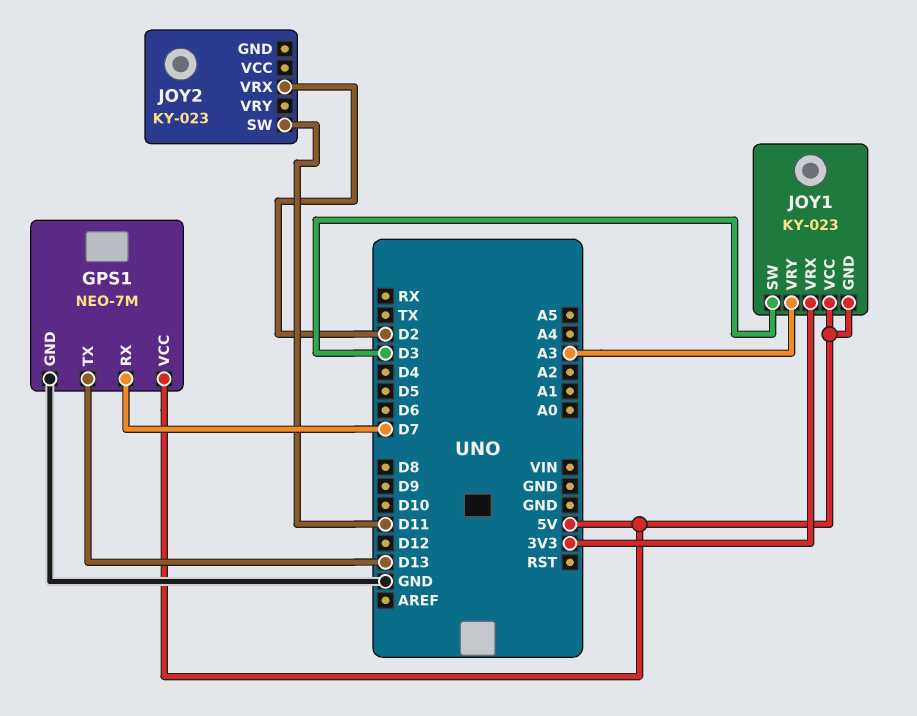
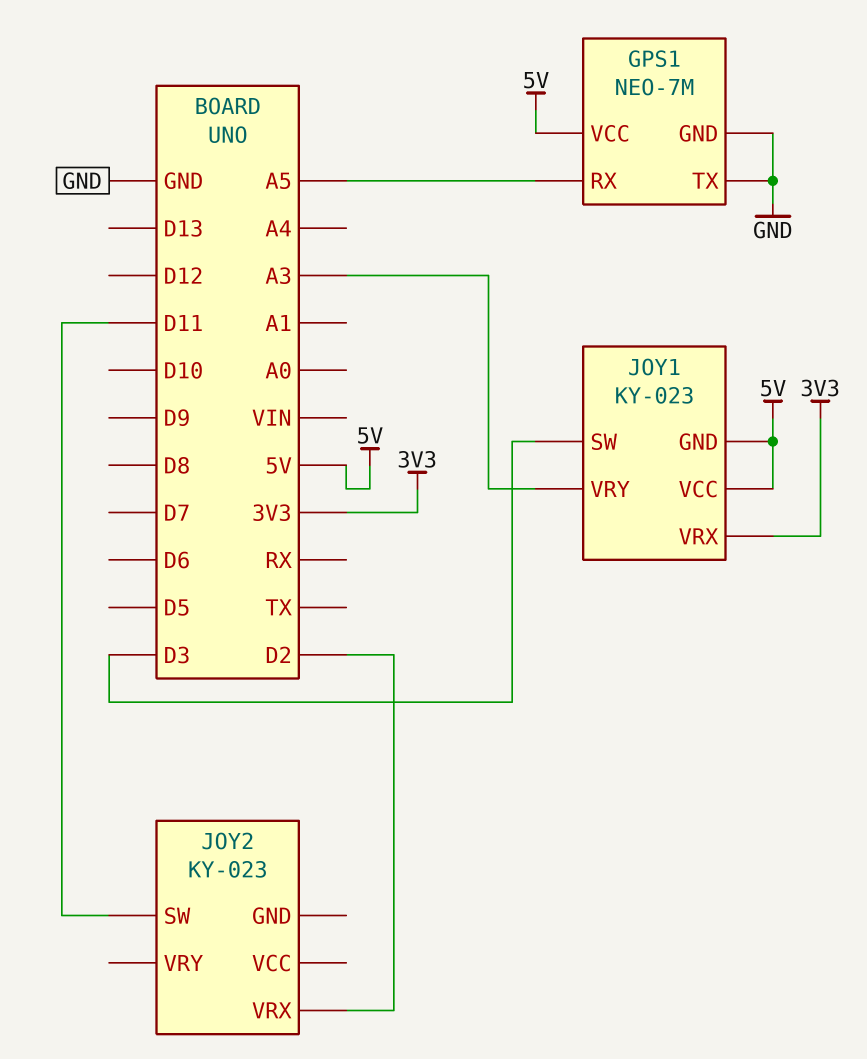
GPS1 pin RX: D7 -> A5
GPS1 pin TX: D13 -> GND

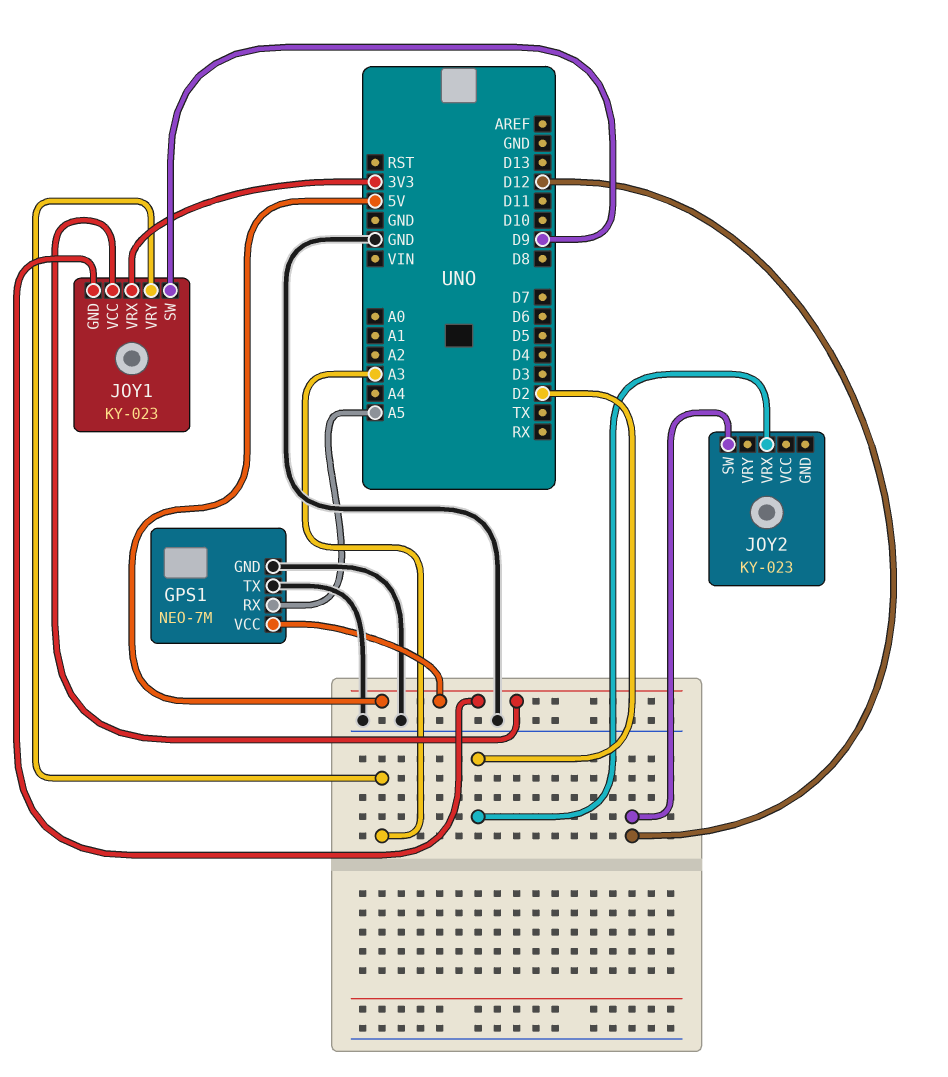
JOY1 pin SW: D3 -> D9
JOY2 pin SW: D11 -> D12

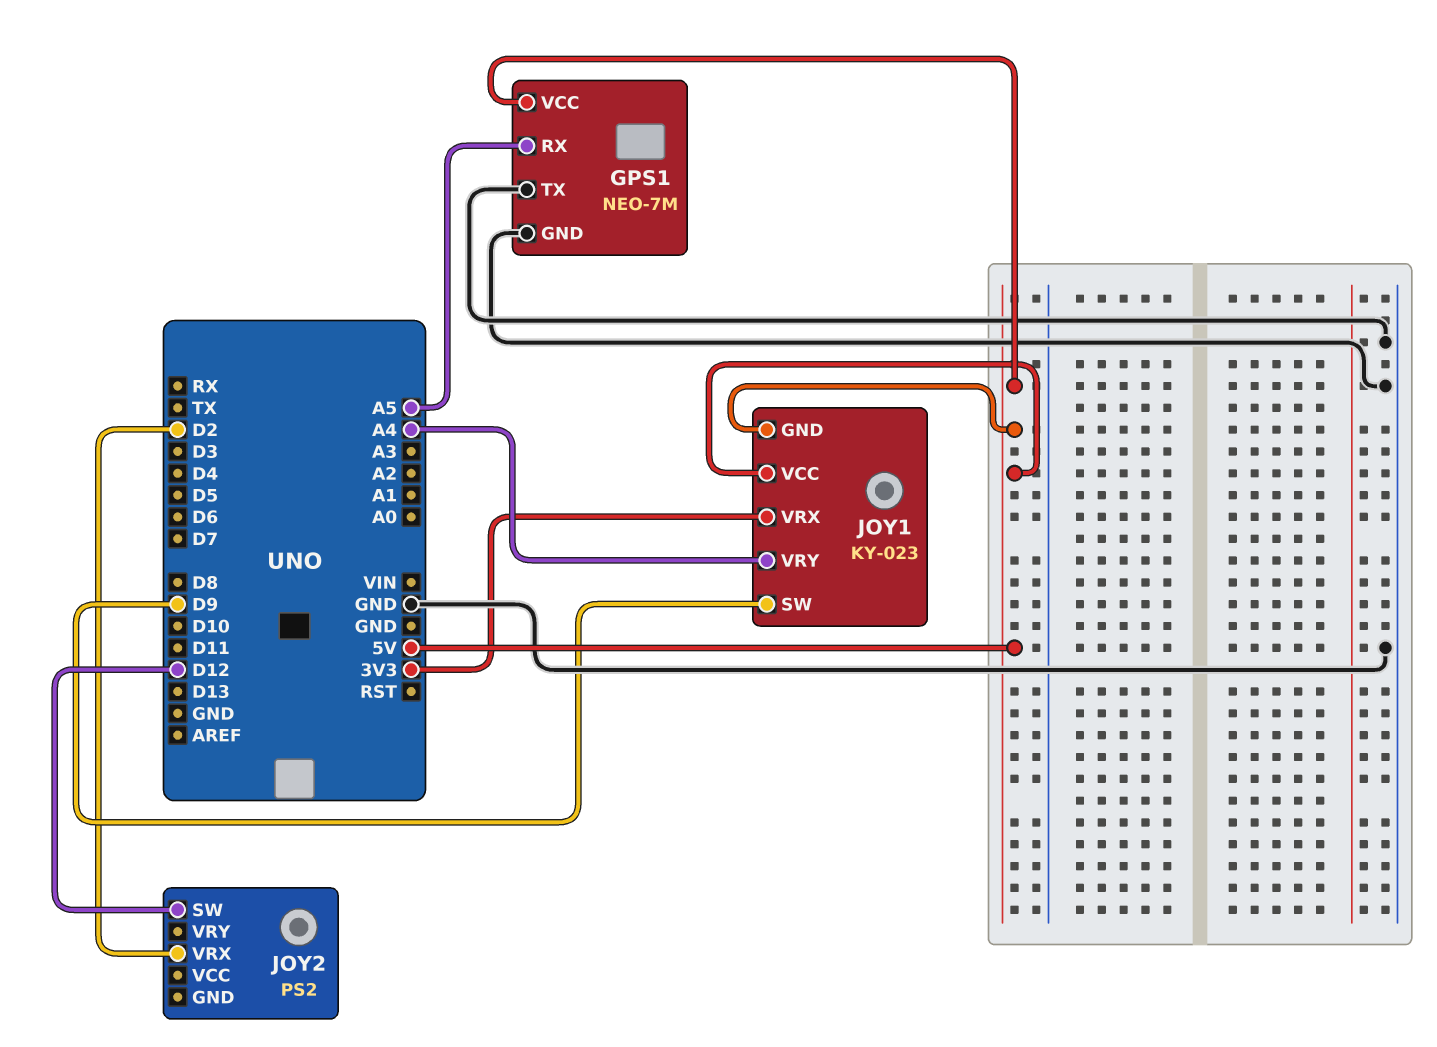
JOY1 pin VRY: A3 -> A4
JOY2: KY-023 -> PS2

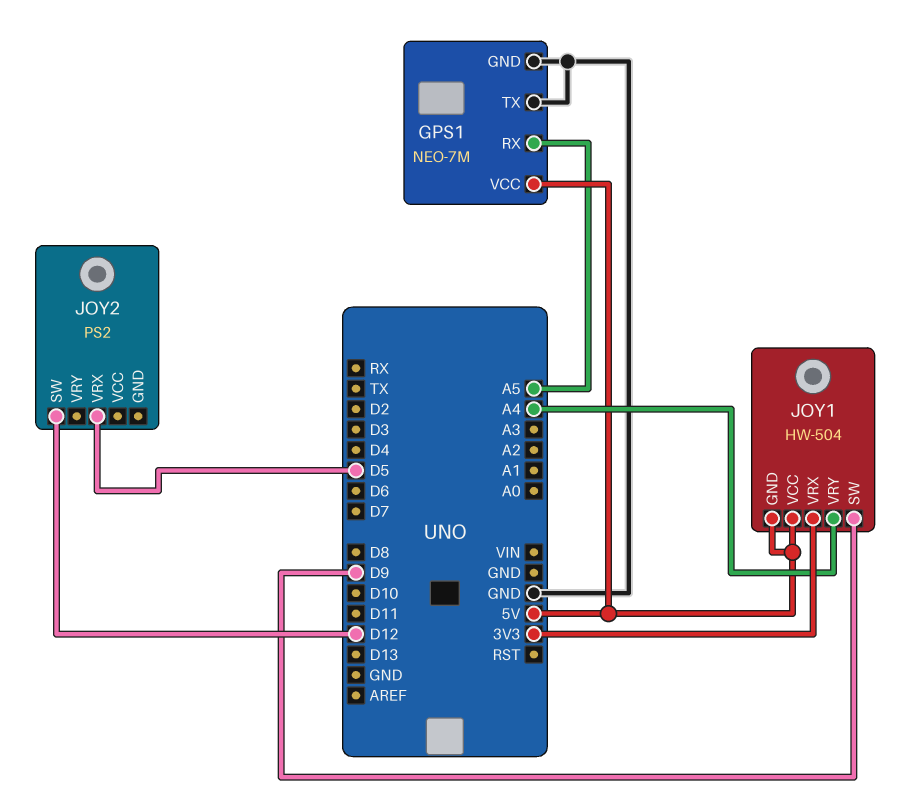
JOY1: KY-023 -> HW-504
JOY2 pin VRX: D2 -> D5

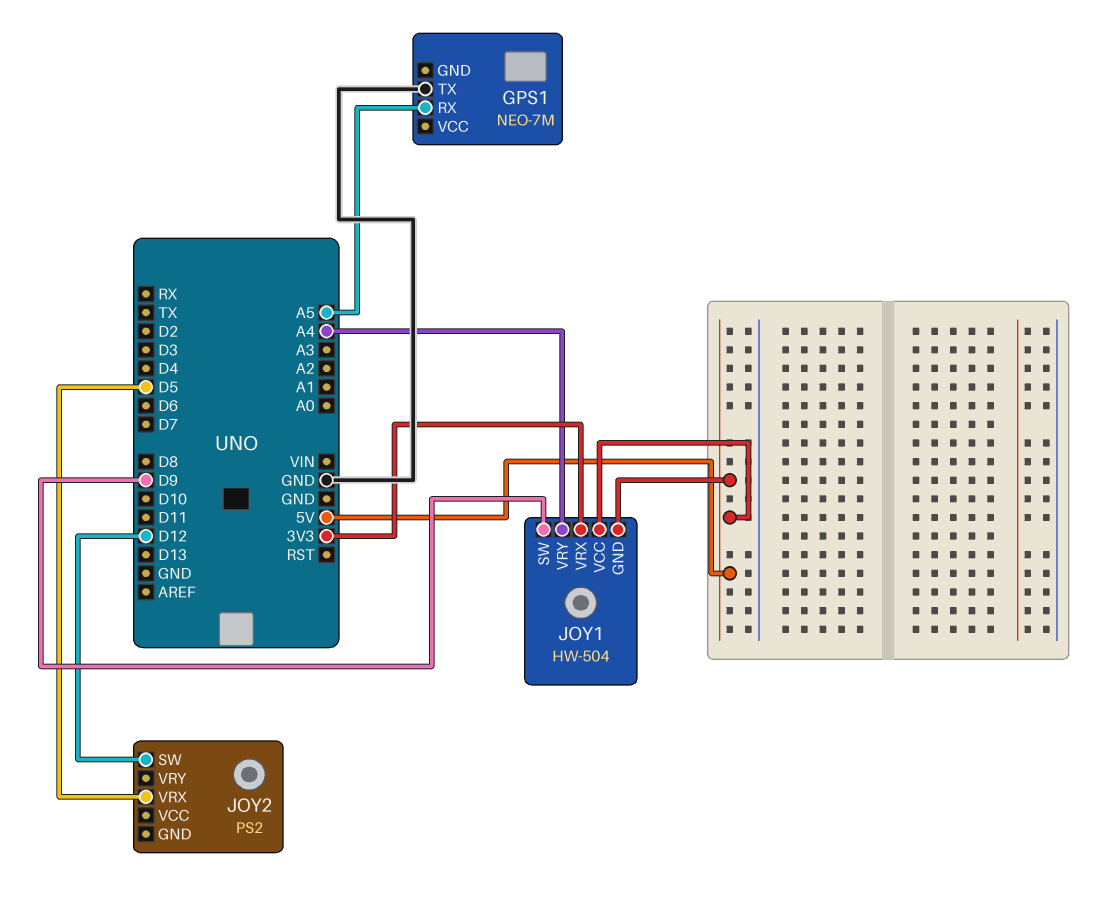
GPS1 pin GND: GND -> none
GPS1 pin VCC: 5V -> none

